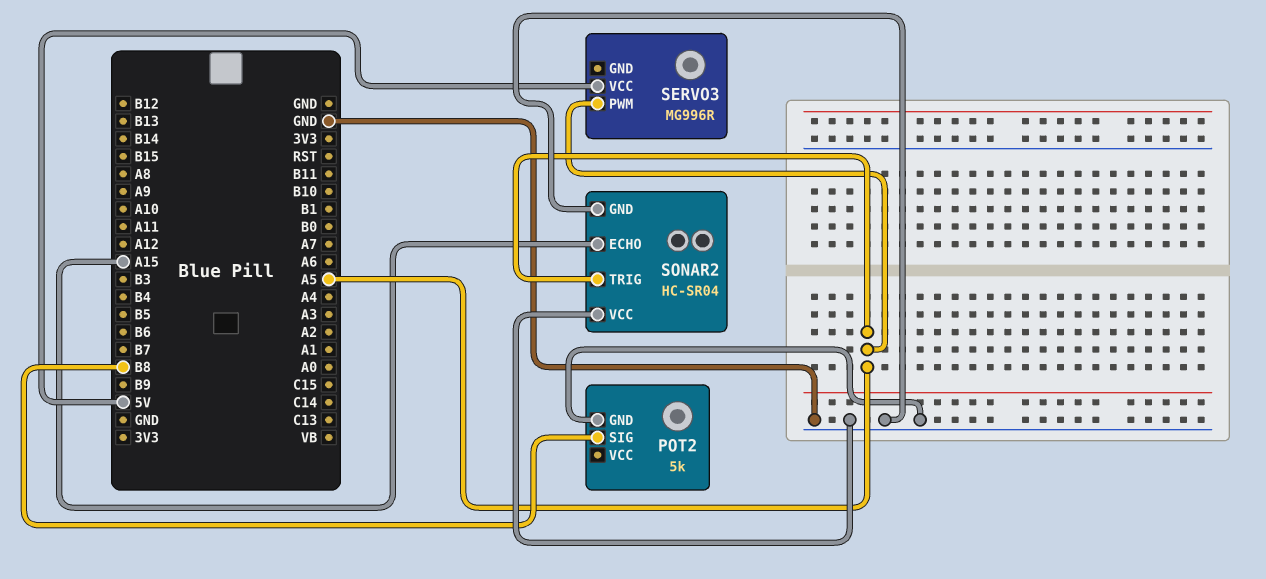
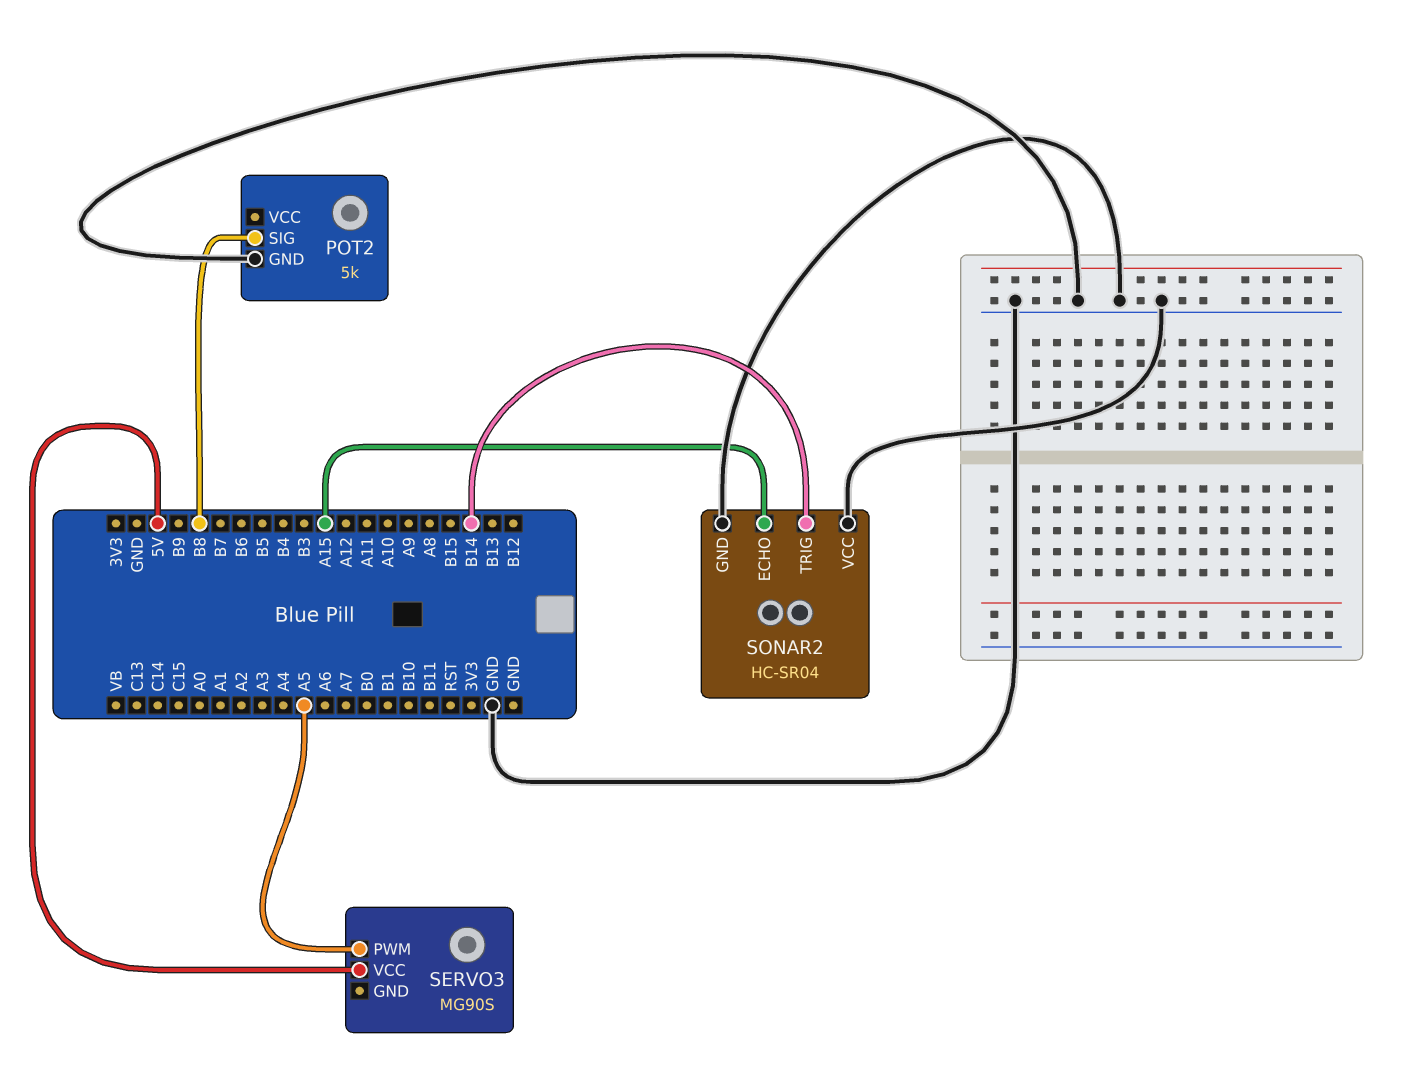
SERVO3: MG996R -> MG90S
SONAR2 pin TRIG: A5 -> B14

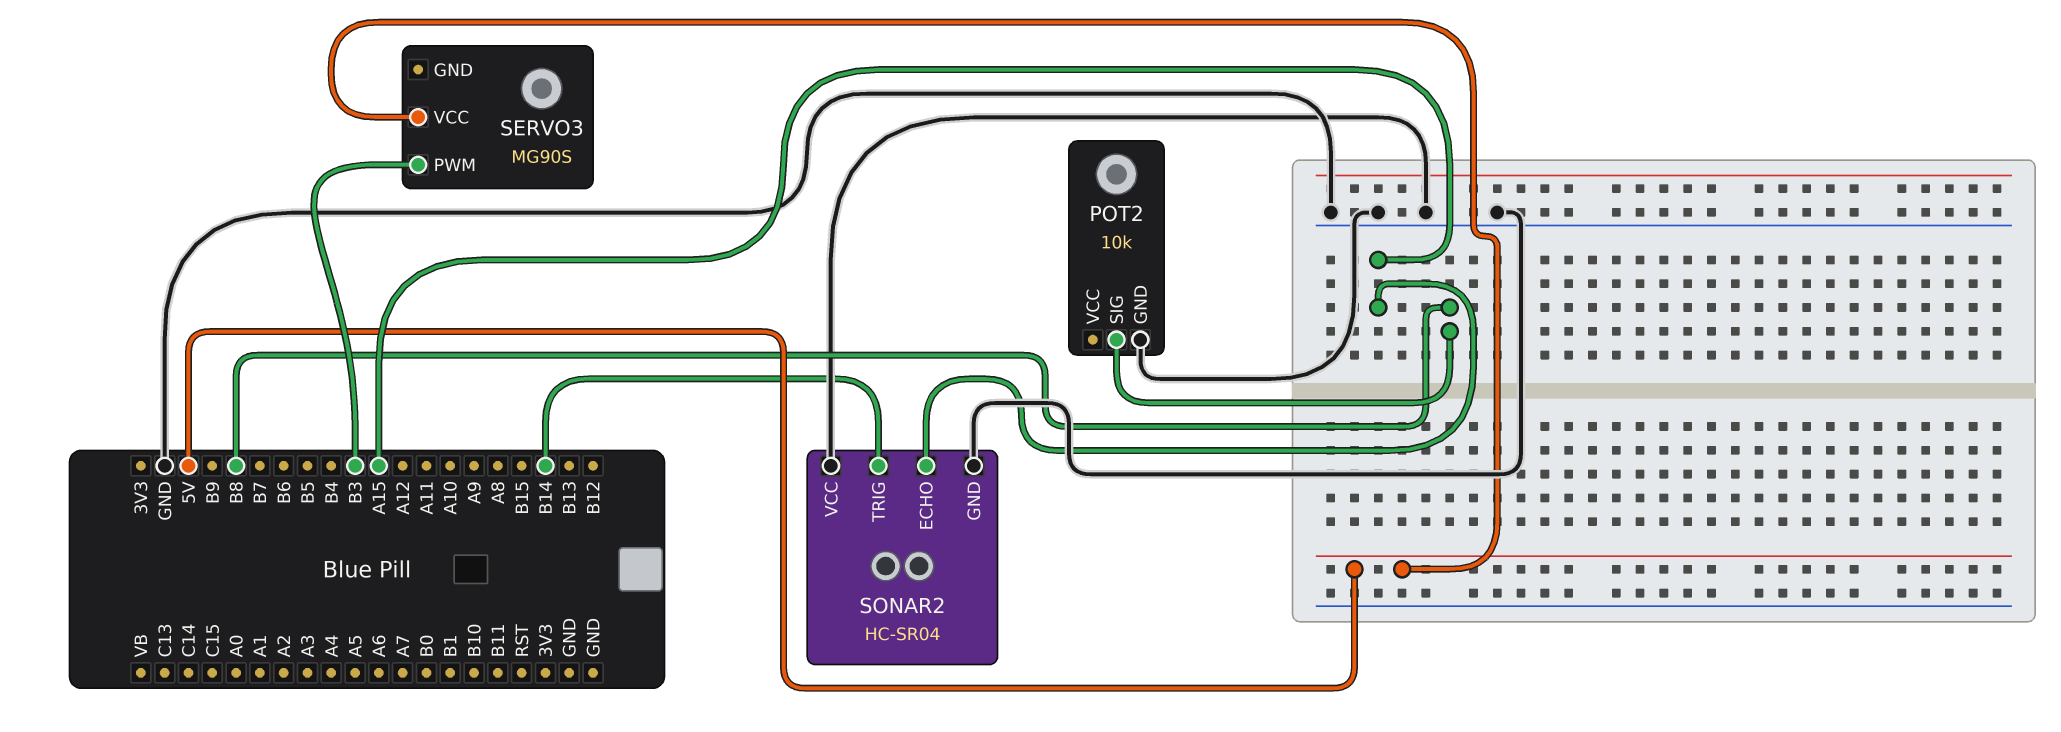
POT2: 5k -> 10k
SERVO3 pin PWM: A5 -> B3

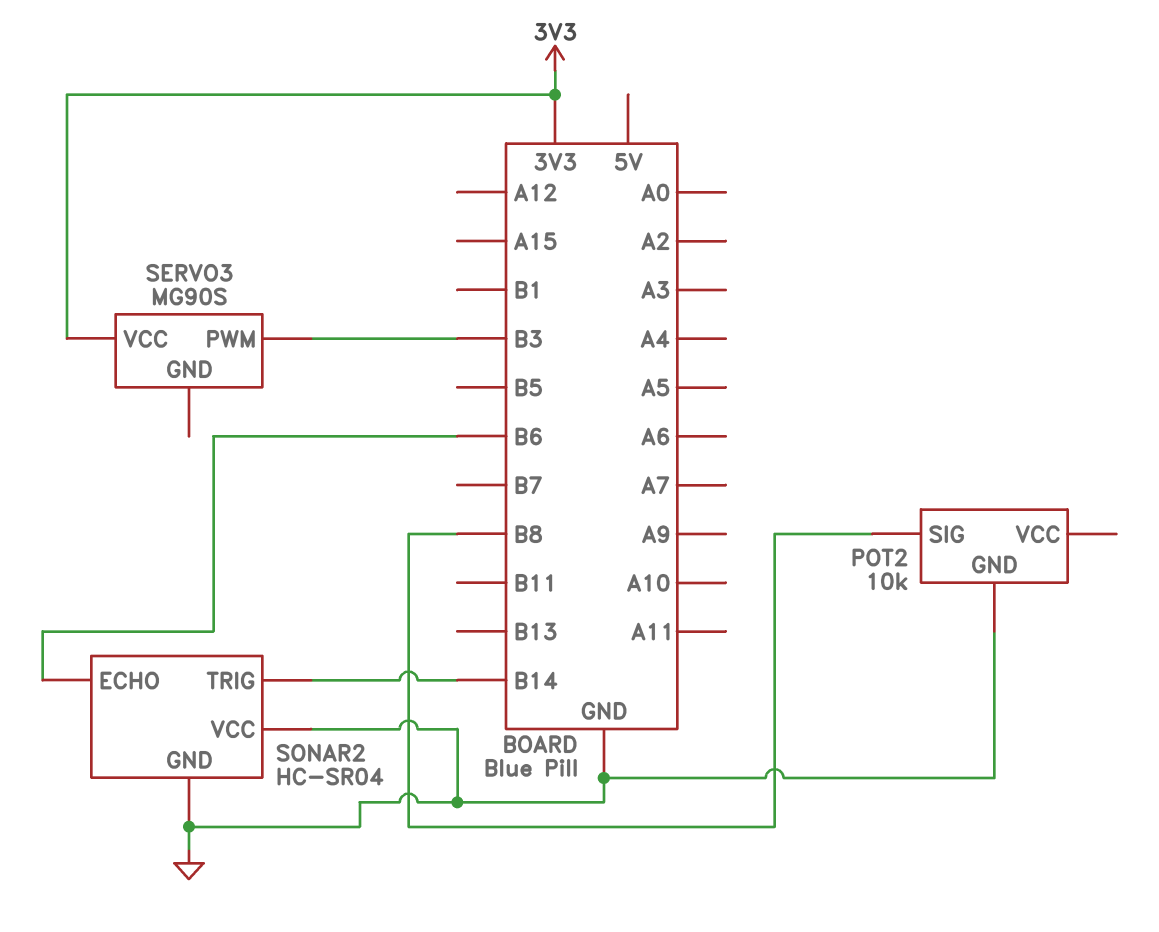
SERVO3 pin VCC: 5V -> 3V3
SONAR2 pin ECHO: A15 -> B6

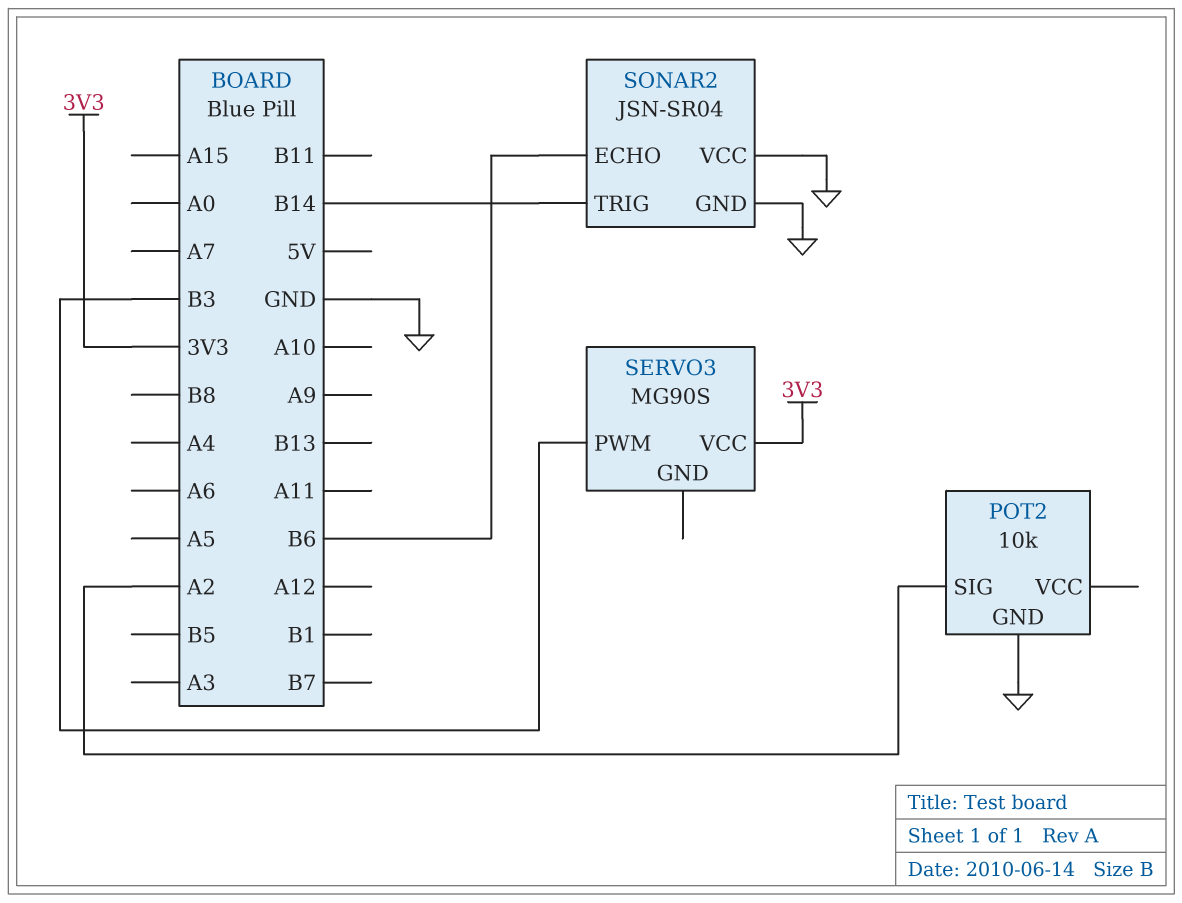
POT2 pin SIG: B8 -> A2
SONAR2: HC-SR04 -> JSN-SR04

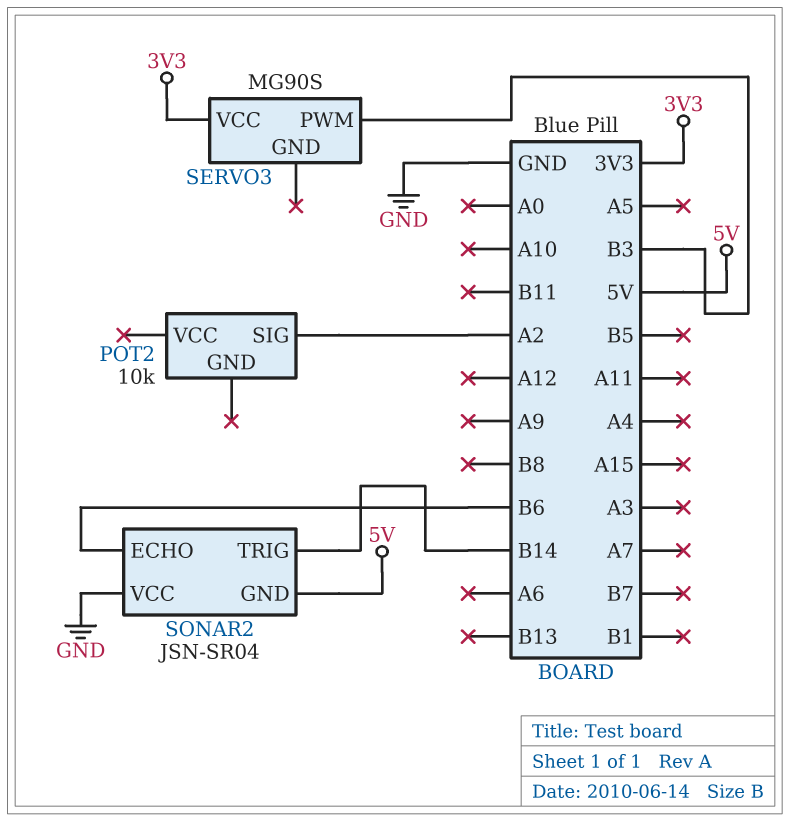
POT2 pin GND: GND -> none
SONAR2 pin GND: GND -> 5V

